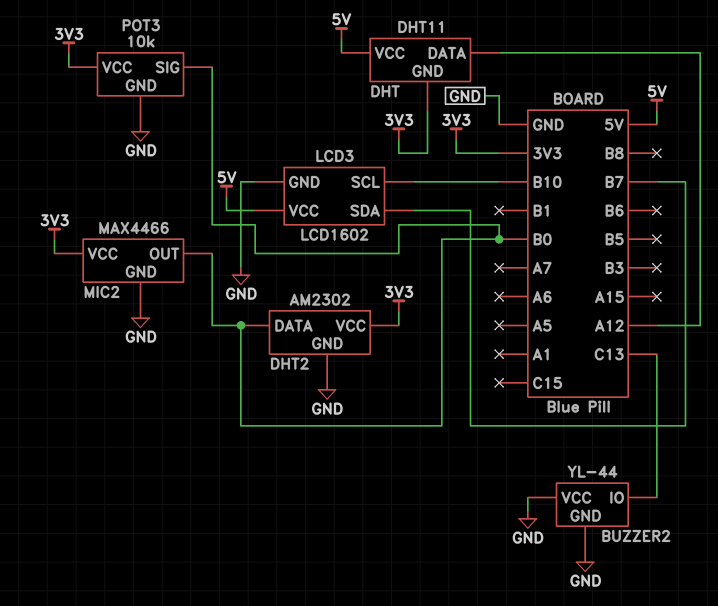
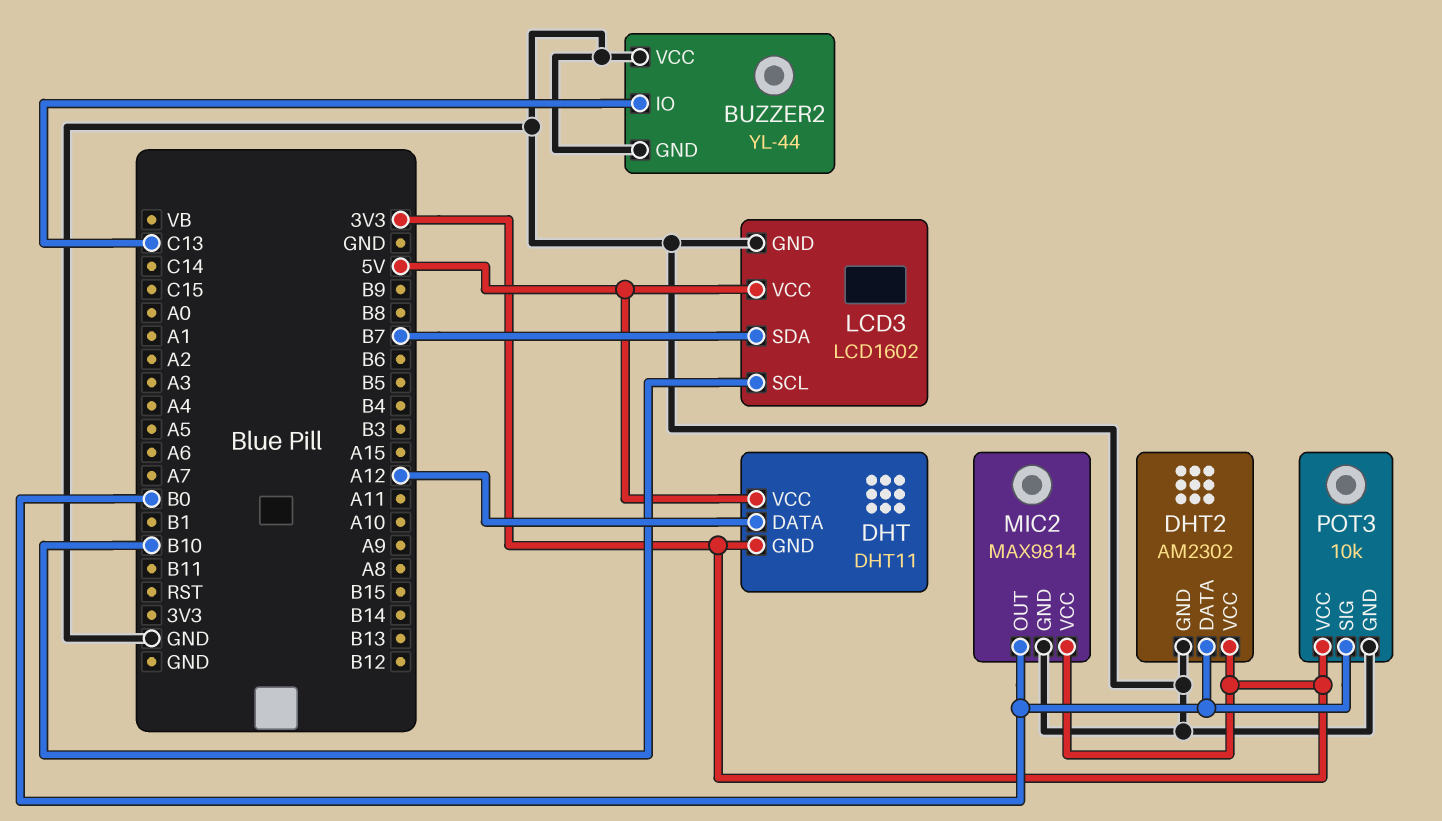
MIC2: MAX4466 -> MAX9814

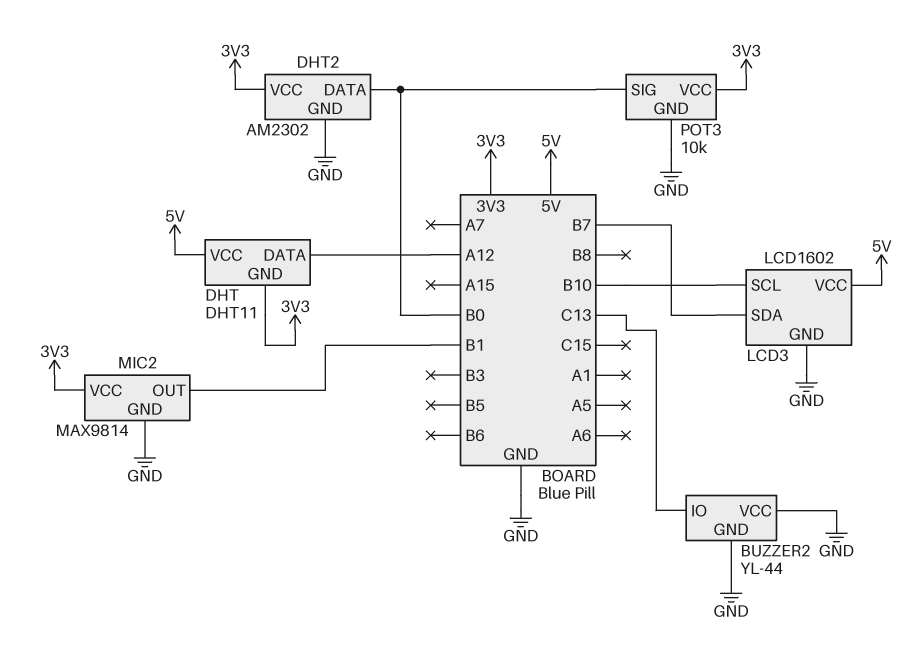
MIC2 pin OUT: B0 -> B1

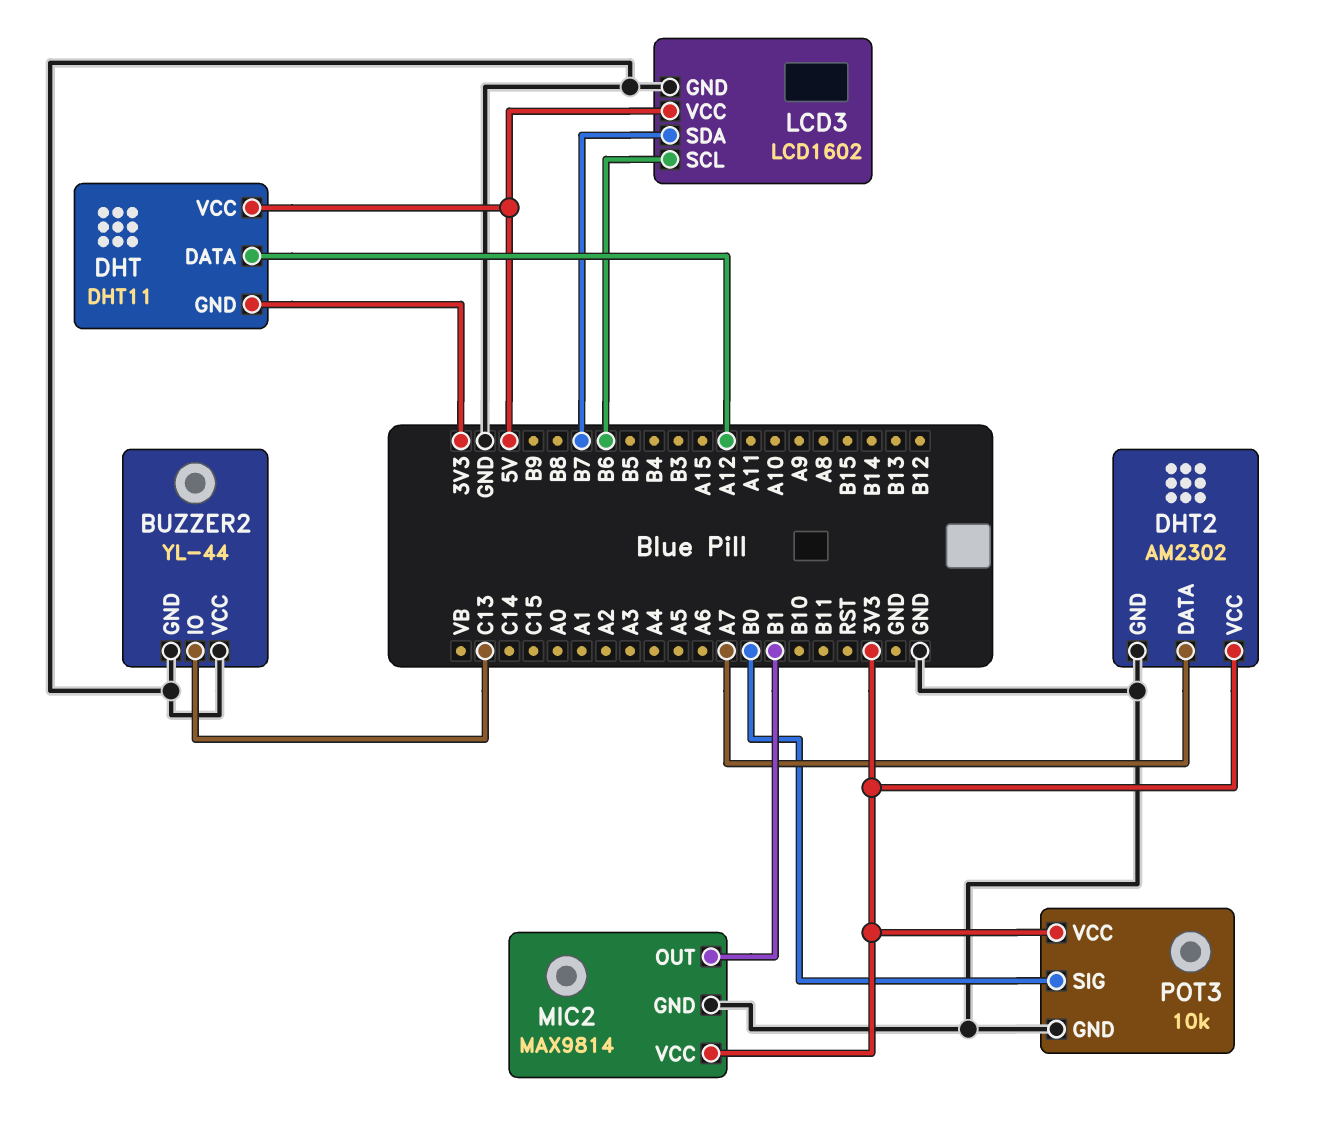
DHT2 pin DATA: B0 -> A7
LCD3 pin SCL: B10 -> B6

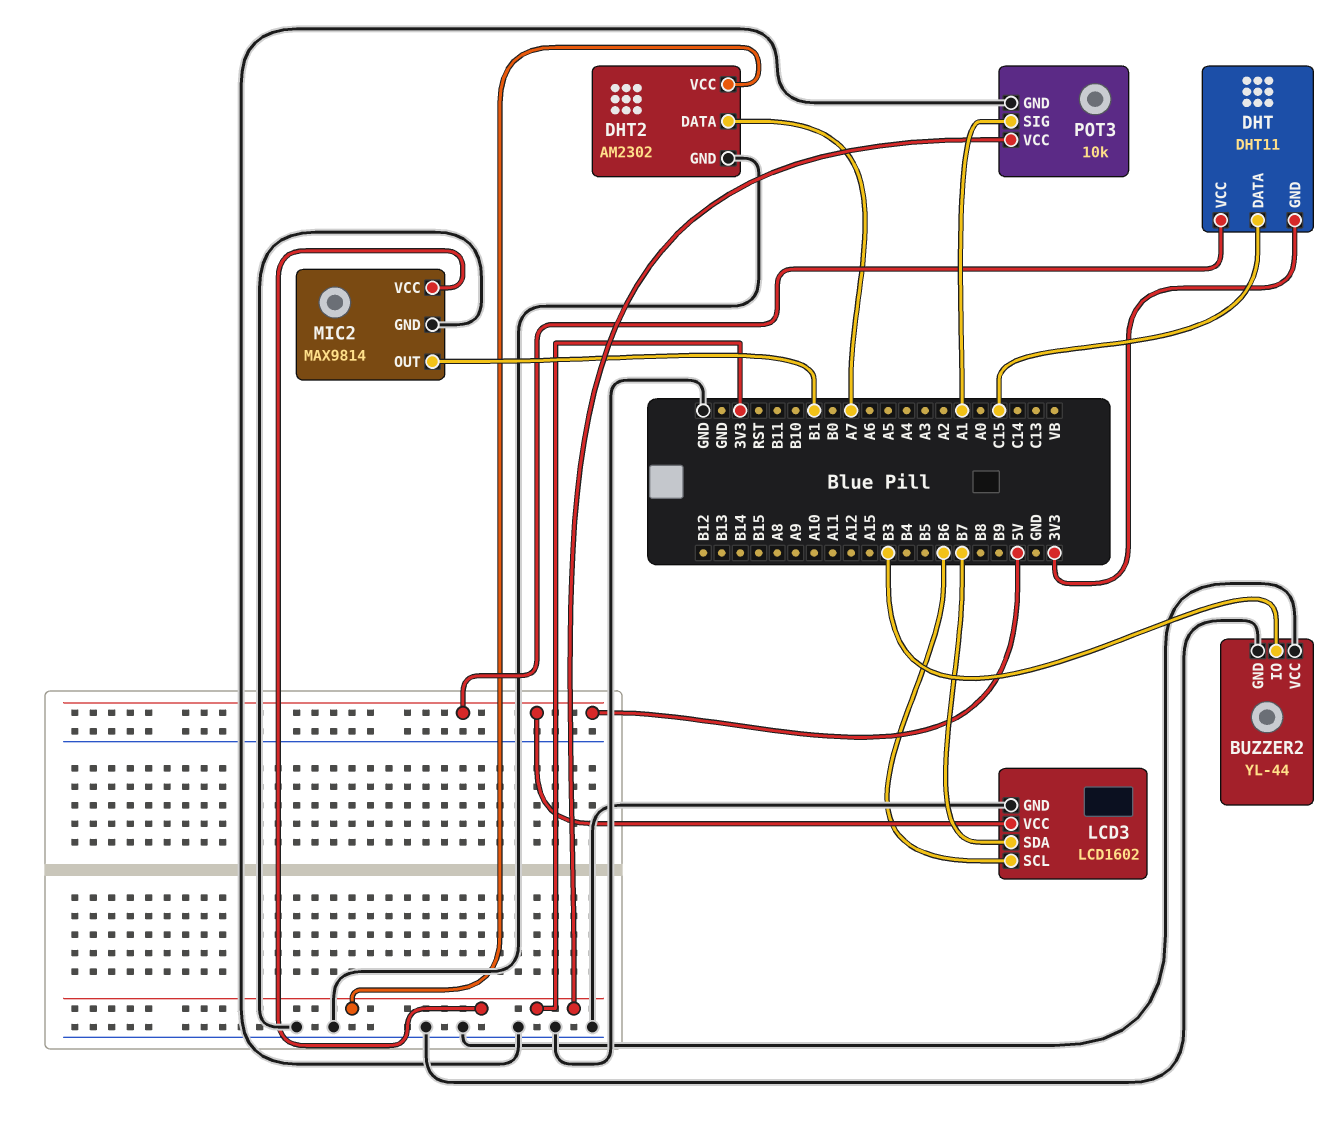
BUZZER2 pin IO: C13 -> B3
DHT pin DATA: A12 -> C15
POT3 pin SIG: B0 -> A1

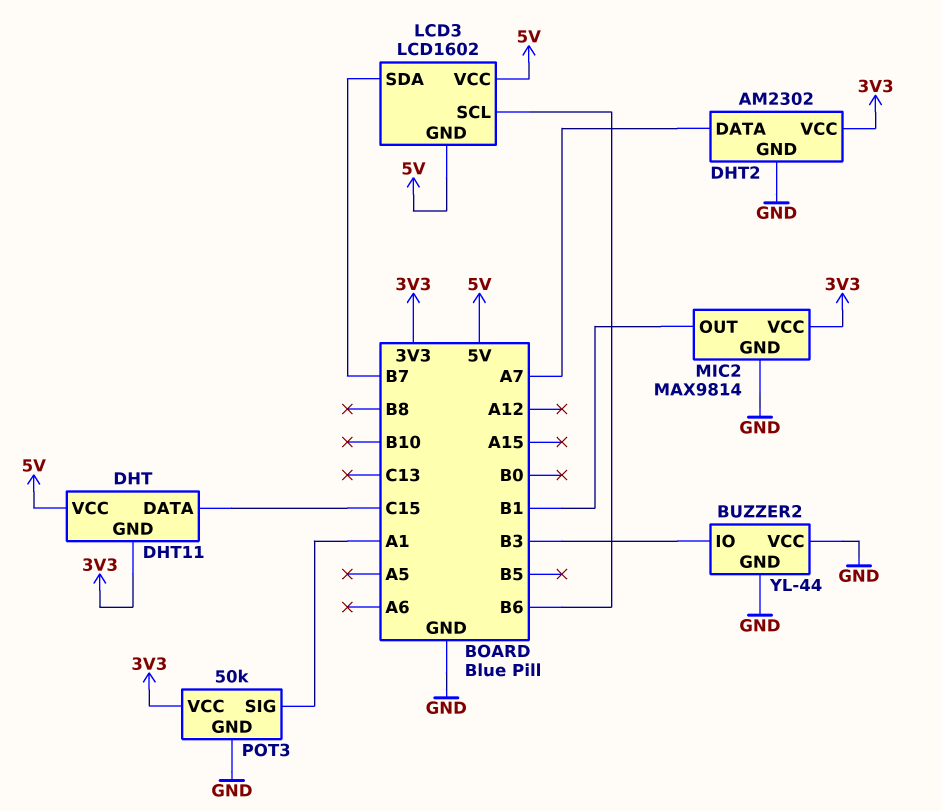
LCD3 pin GND: GND -> 5V
POT3: 10k -> 50k

